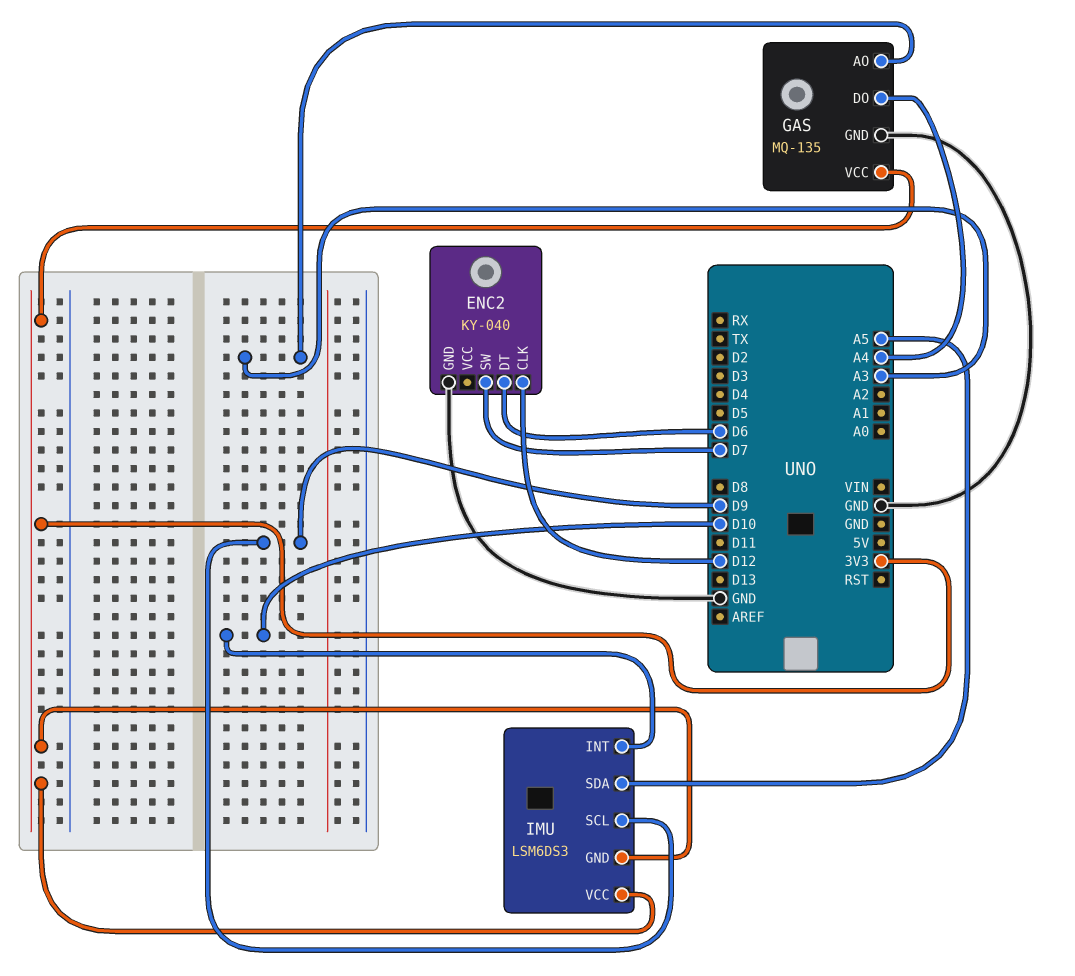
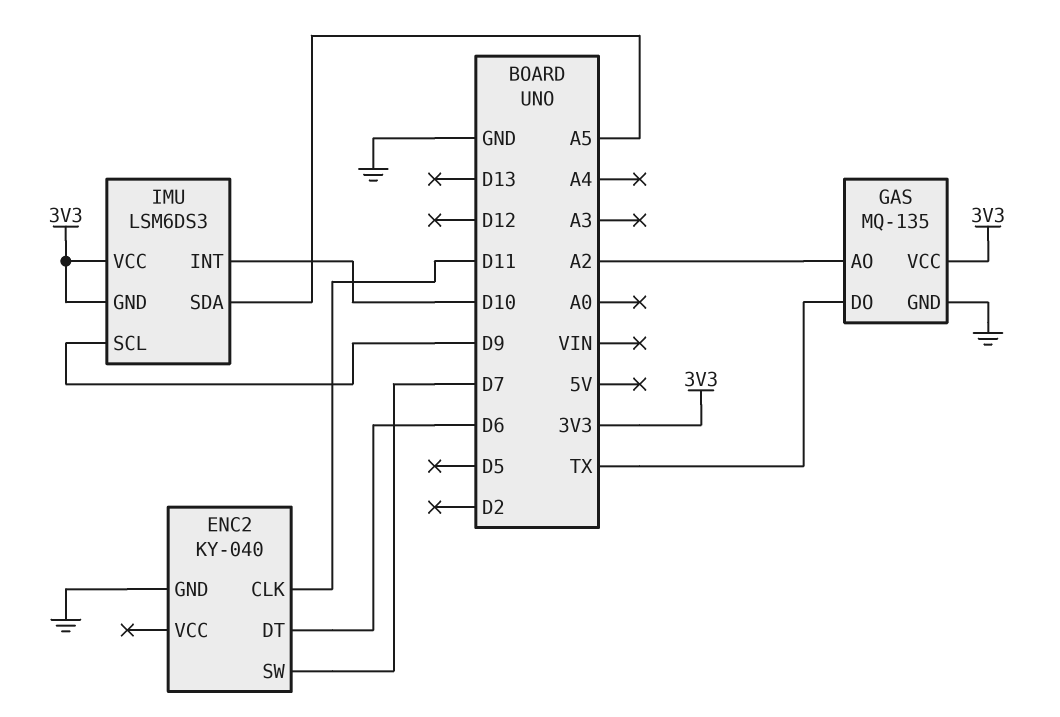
ENC2 pin CLK: D12 -> D11
GAS pin AO: A3 -> A2
GAS pin DO: A4 -> TX

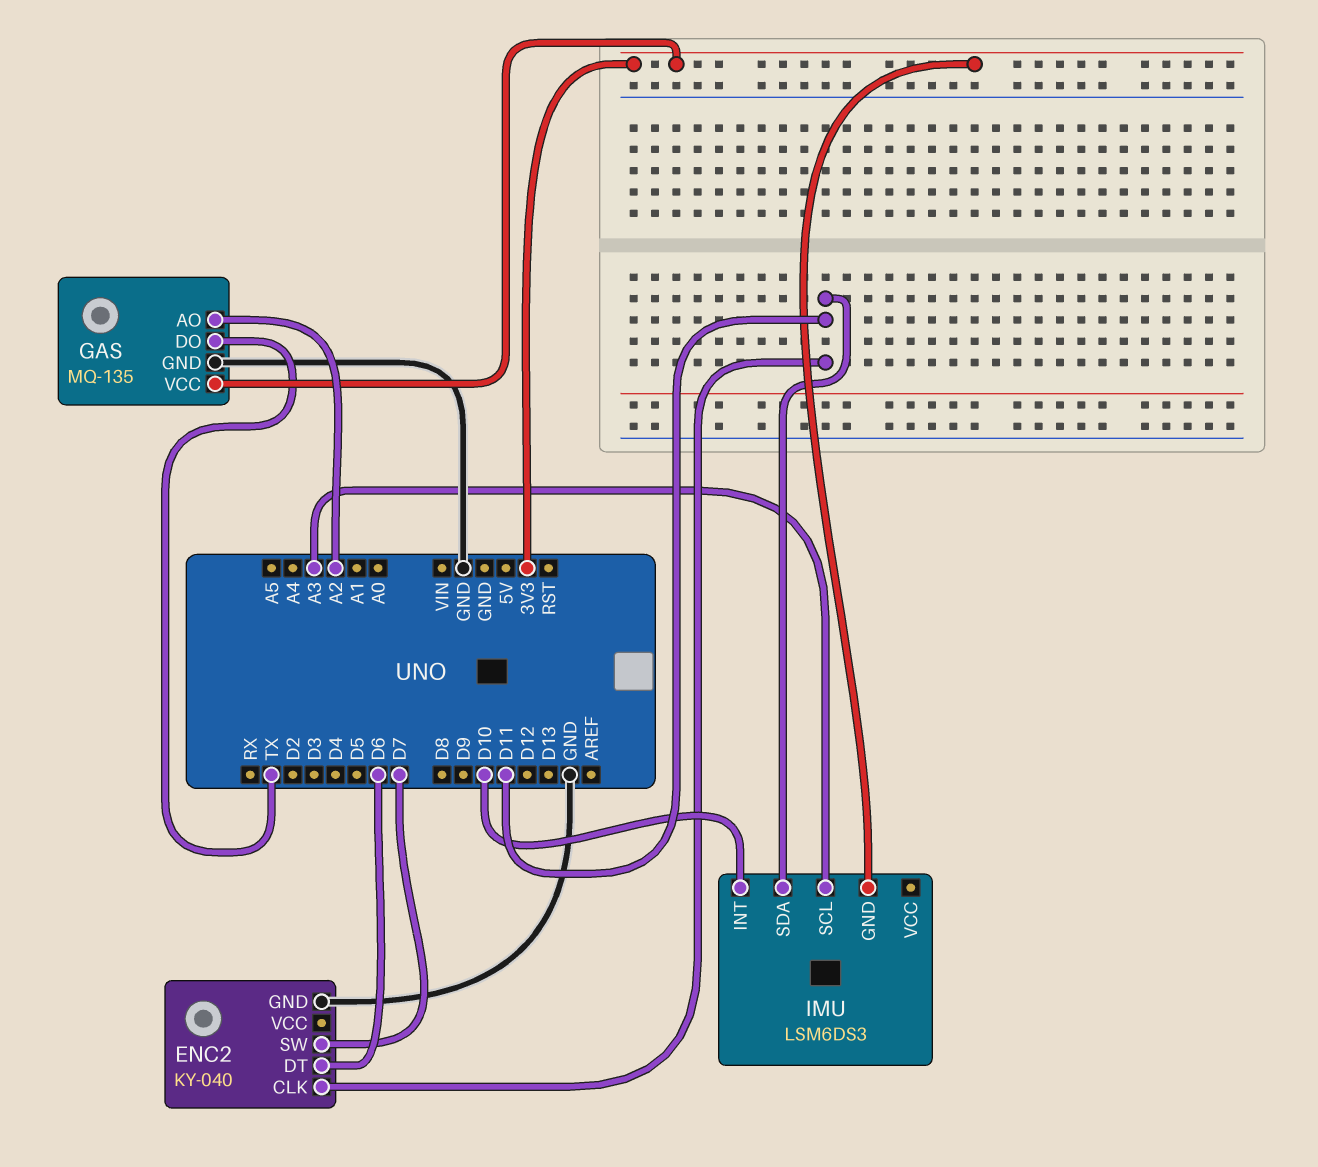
IMU pin SCL: D9 -> A3
IMU pin SDA: A5 -> D11
IMU pin VCC: 3V3 -> none

